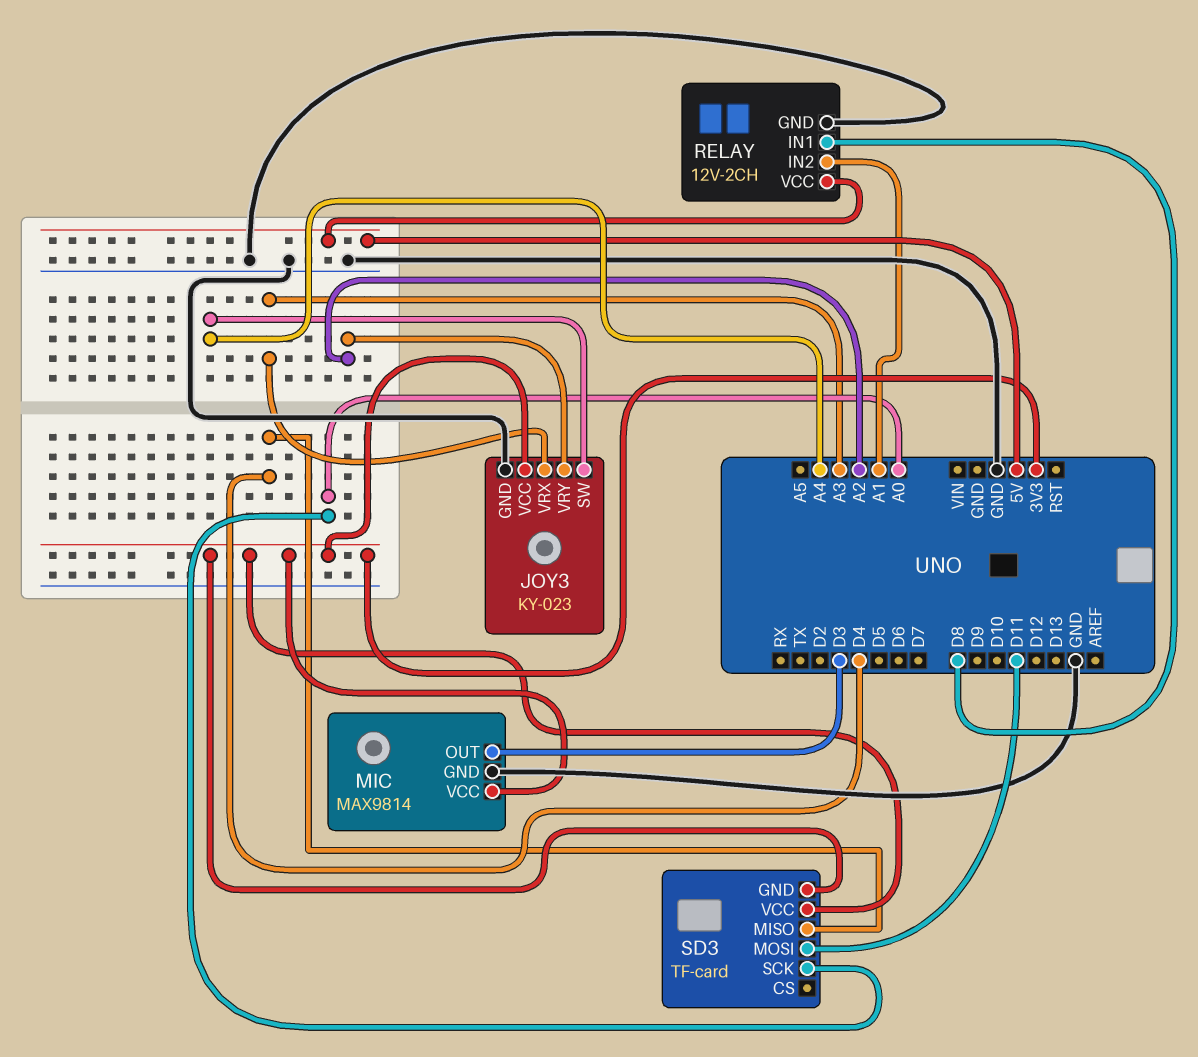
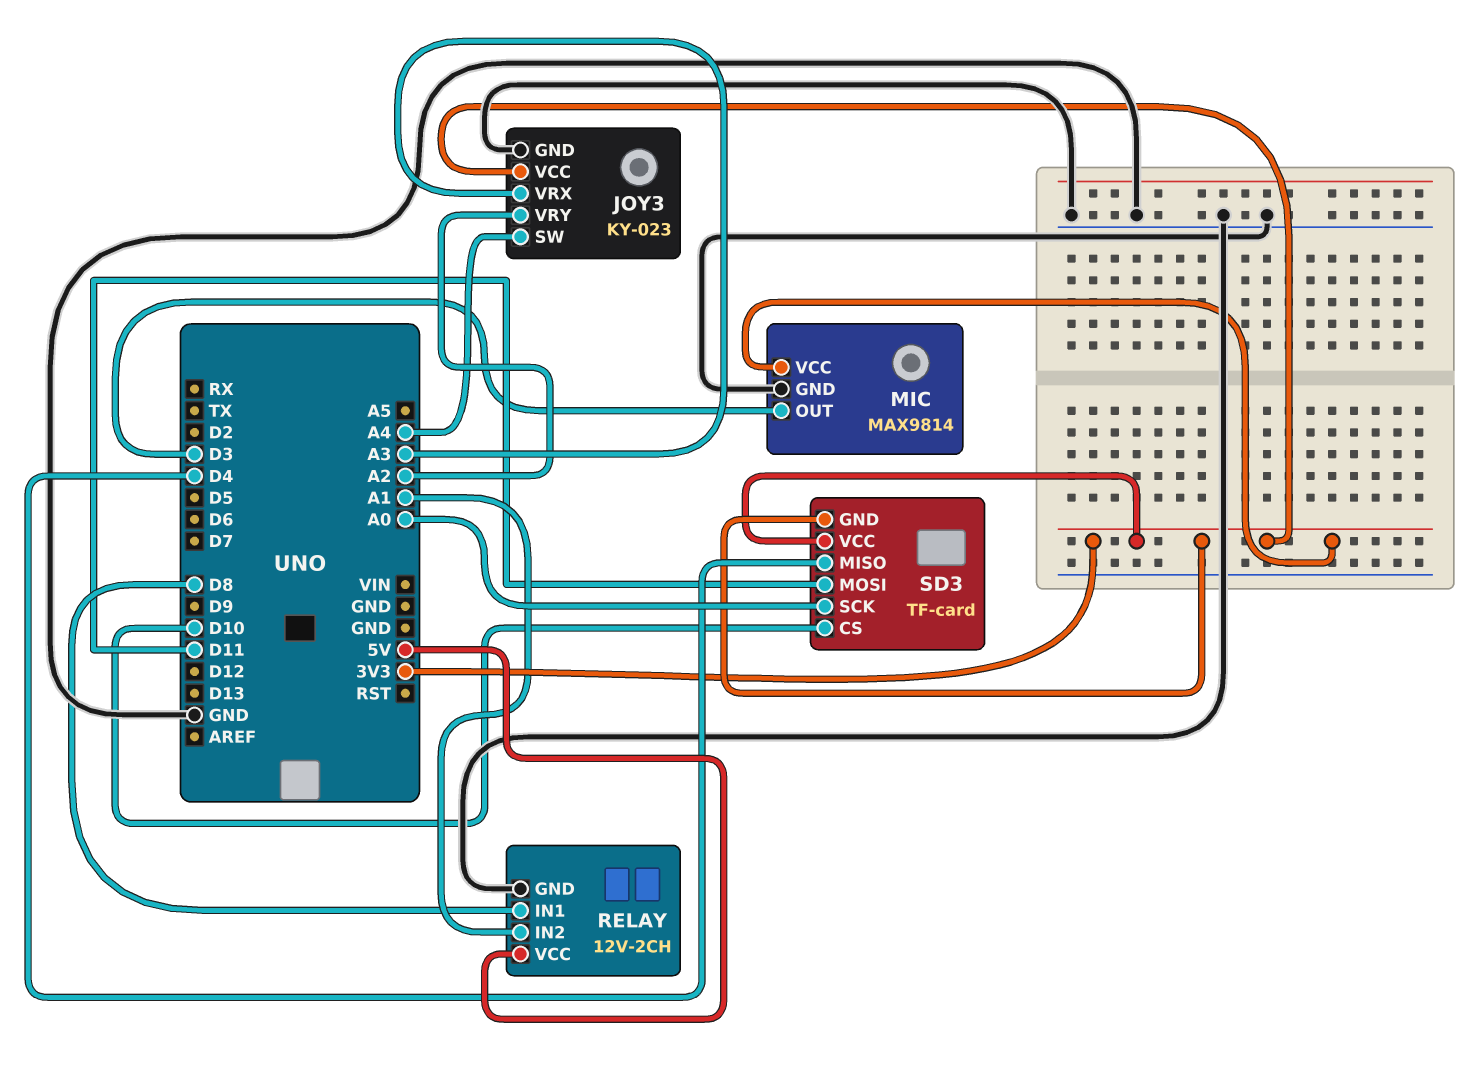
SD3 pin CS: none -> D10

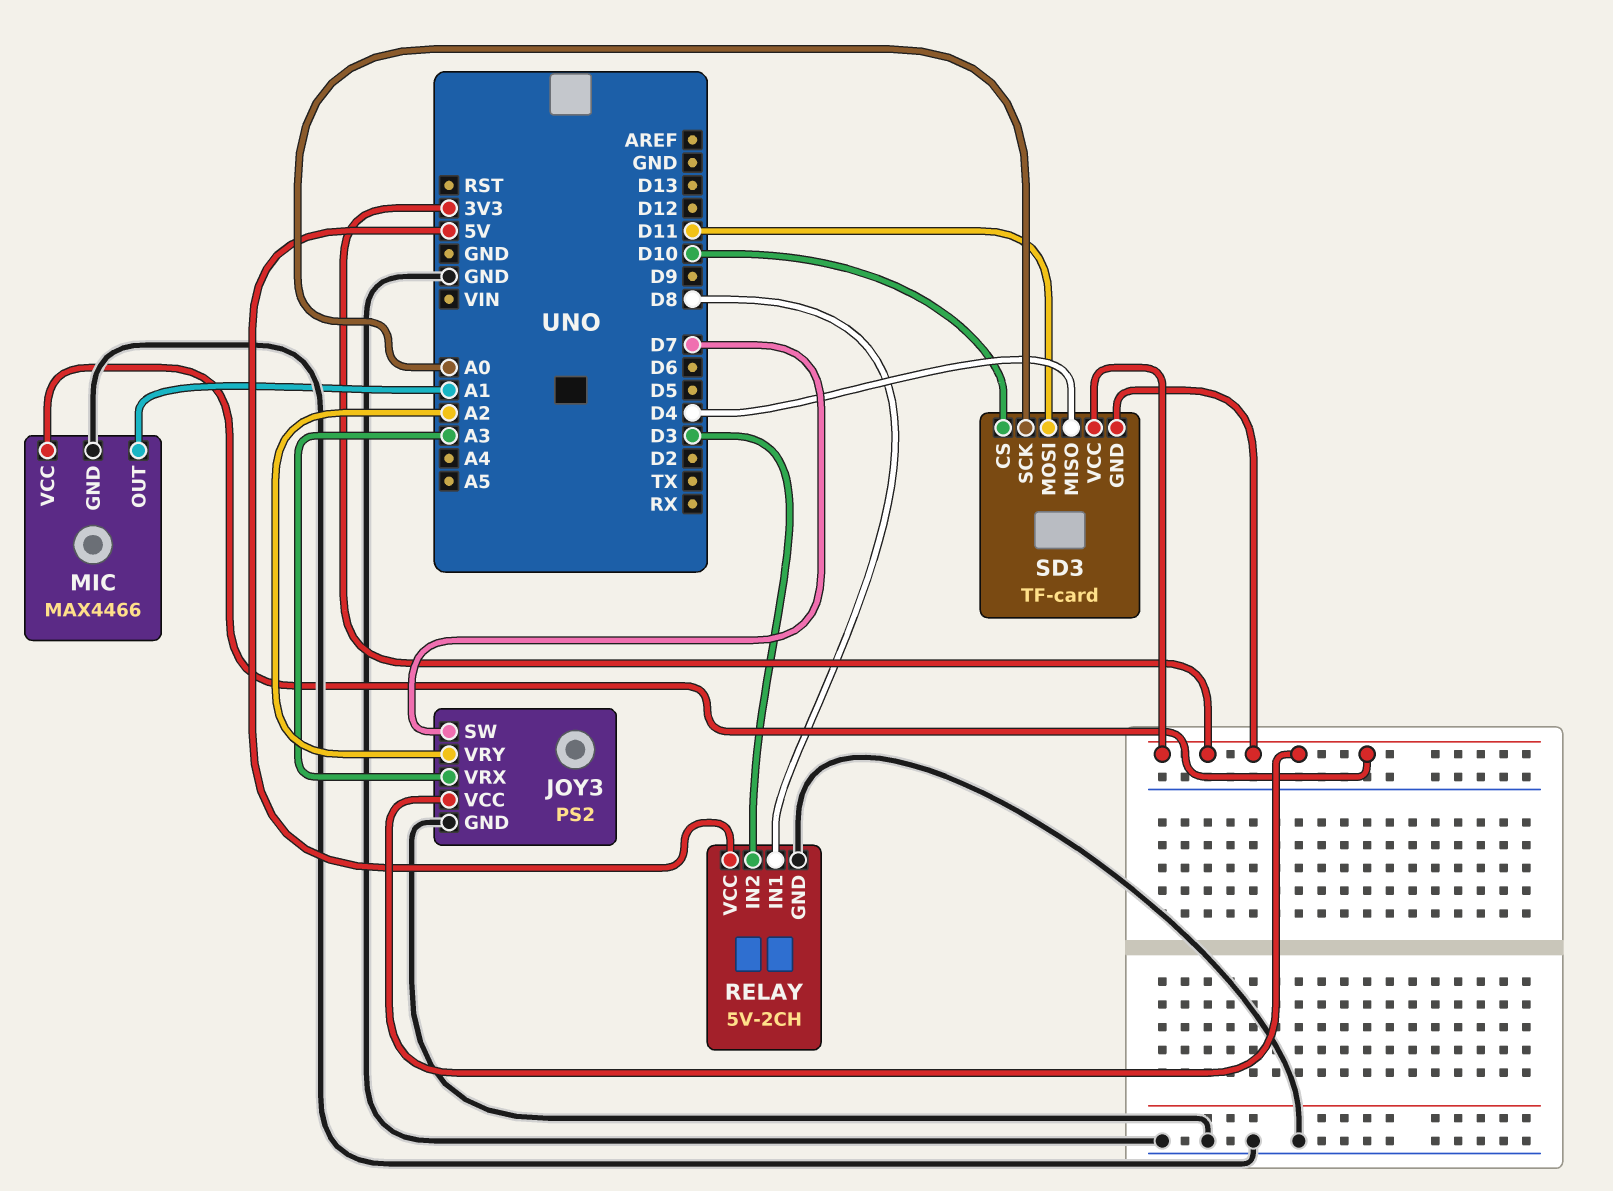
JOY3: KY-023 -> PS2
JOY3 pin SW: A4 -> D7
MIC: MAX9814 -> MAX4466
MIC pin OUT: D3 -> A1
RELAY: 12V-2CH -> 5V-2CH
RELAY pin IN2: A1 -> D3

